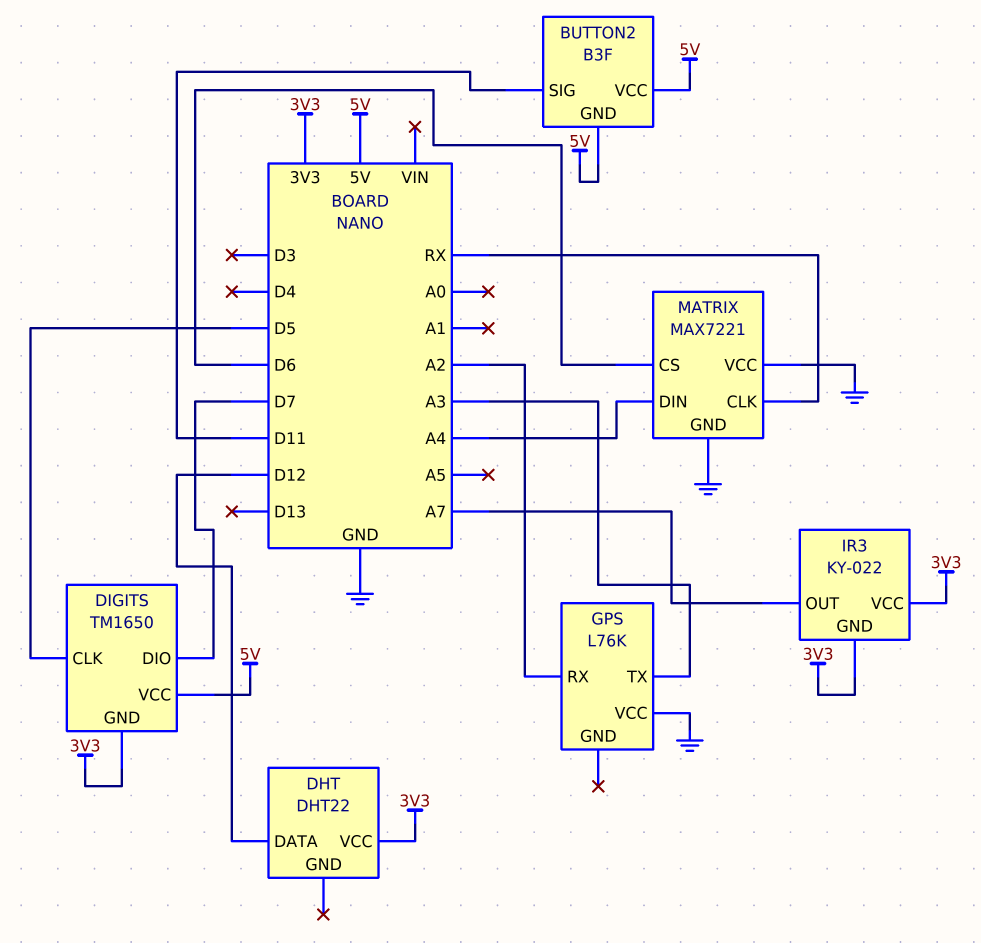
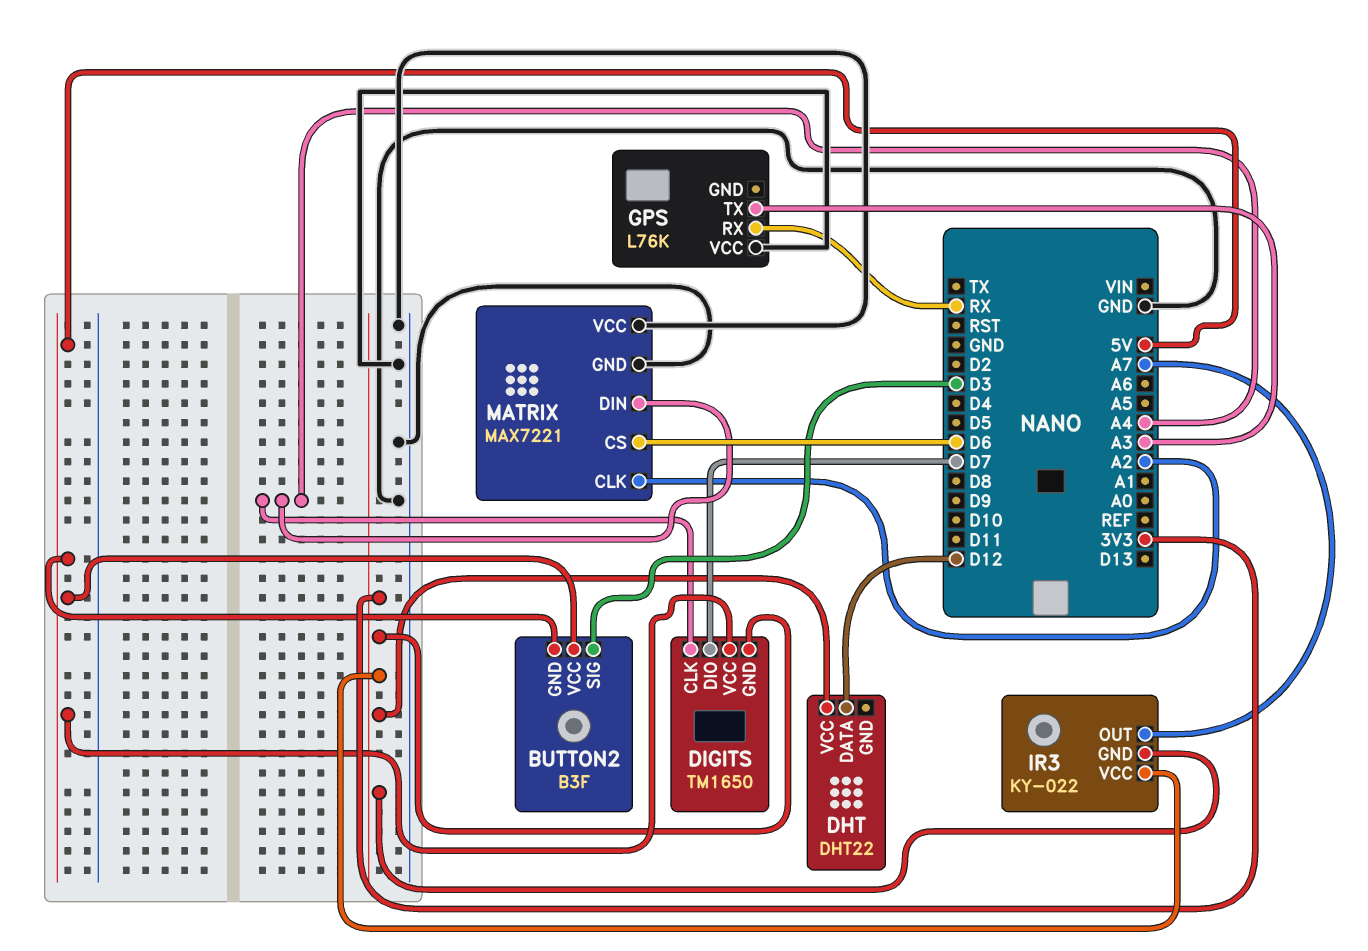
BUTTON2 pin SIG: D11 -> D3
DIGITS pin CLK: D5 -> A4
GPS pin RX: A2 -> RX
MATRIX pin CLK: RX -> A2

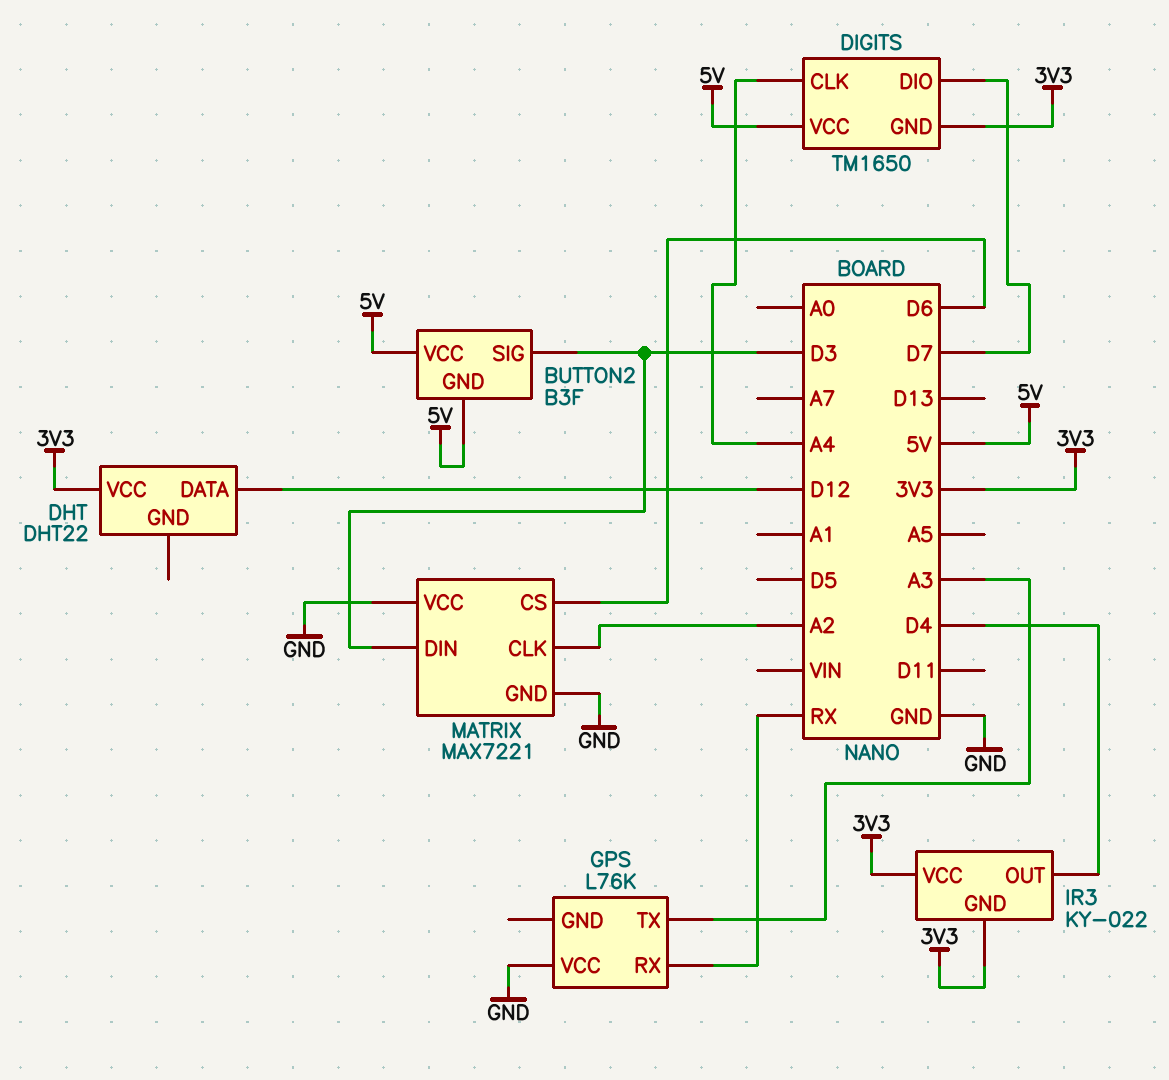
IR3 pin OUT: A7 -> D4
MATRIX pin DIN: A4 -> D3

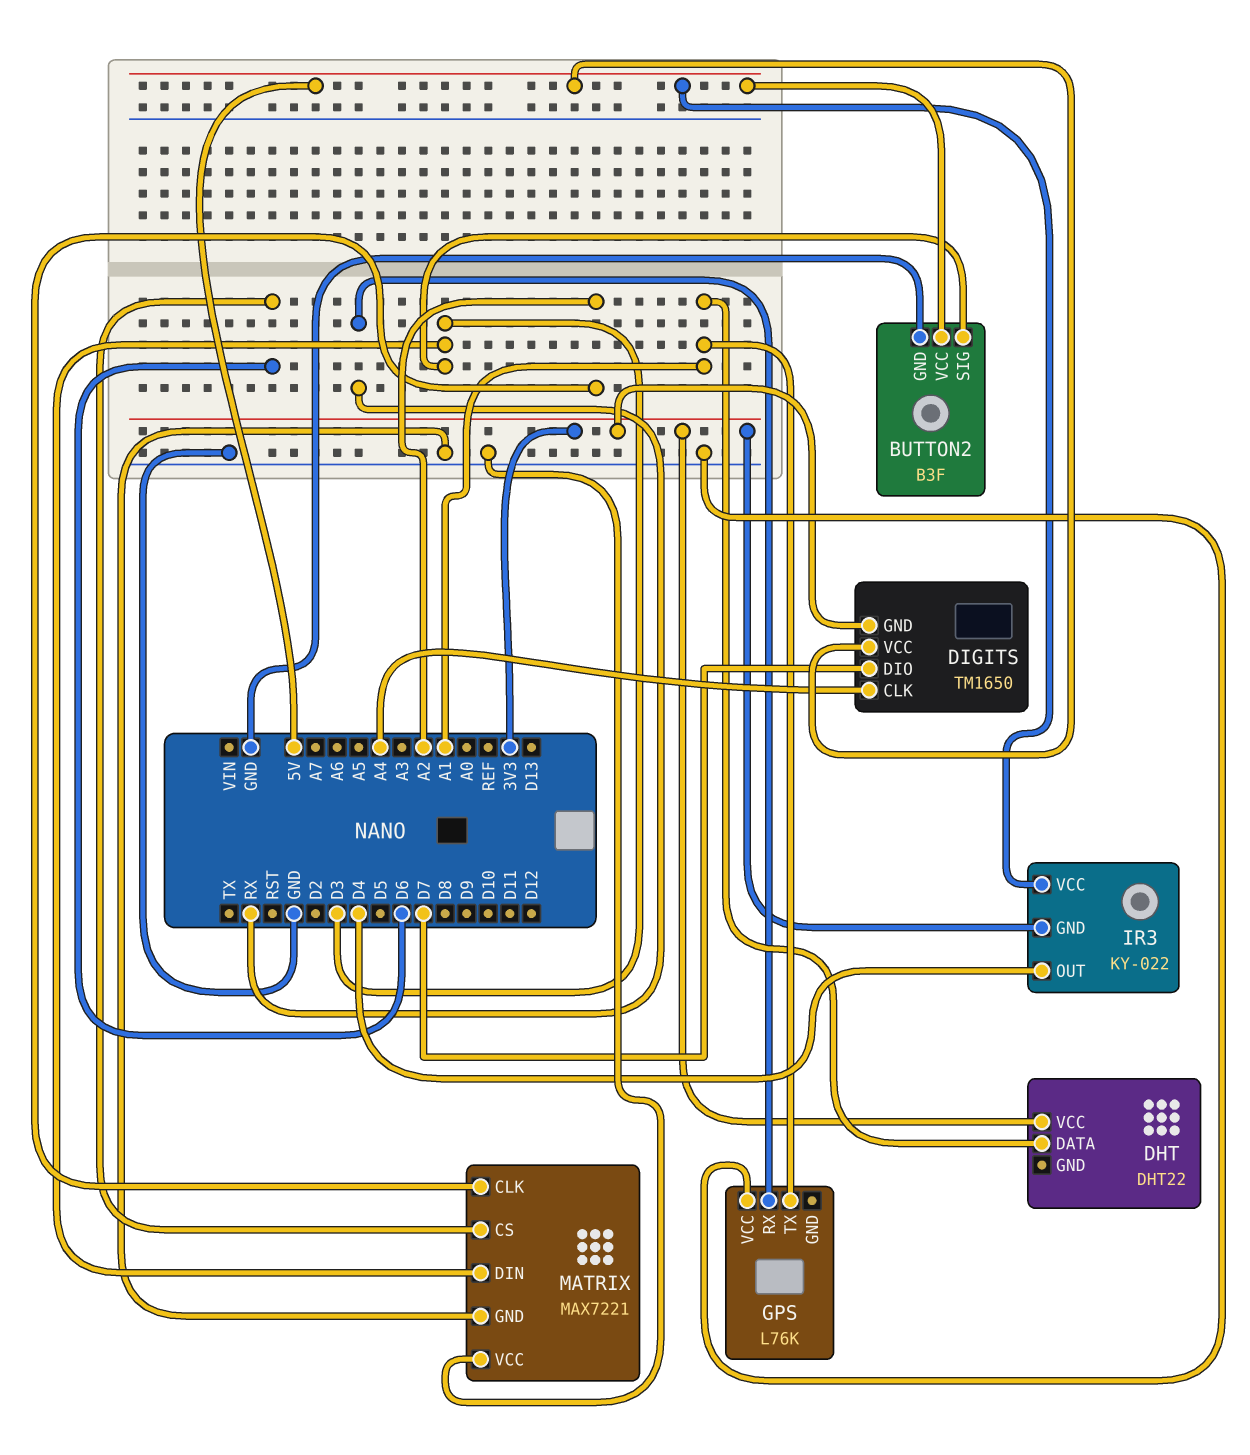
BUTTON2 pin GND: 5V -> GND
DHT pin DATA: D12 -> A1
GPS pin TX: A3 -> A1
IR3 pin VCC: 3V3 -> 5V

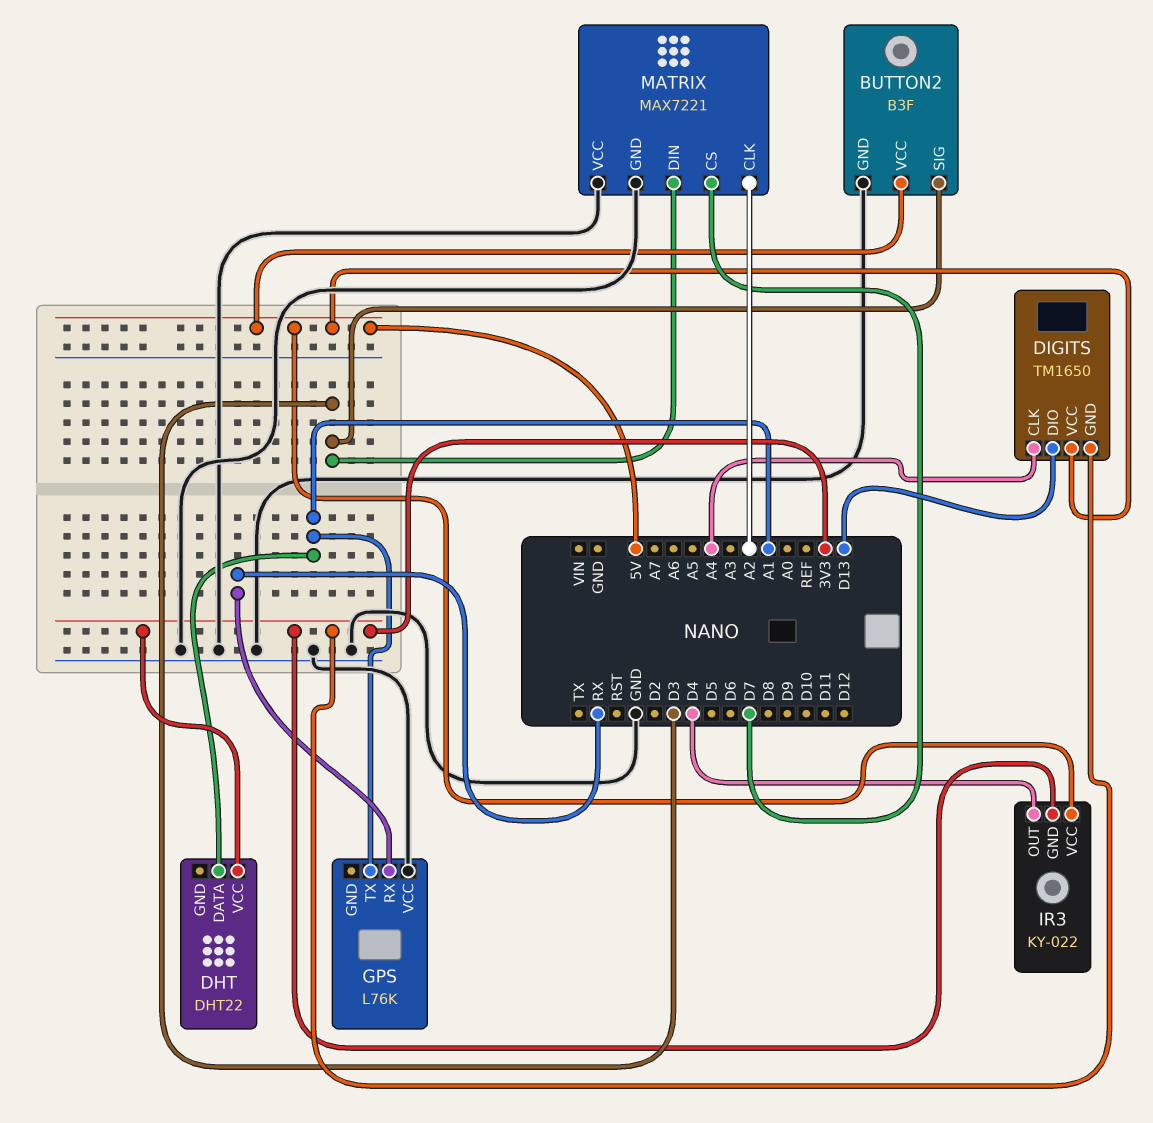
DIGITS pin DIO: D7 -> D13
MATRIX pin CS: D6 -> D7

